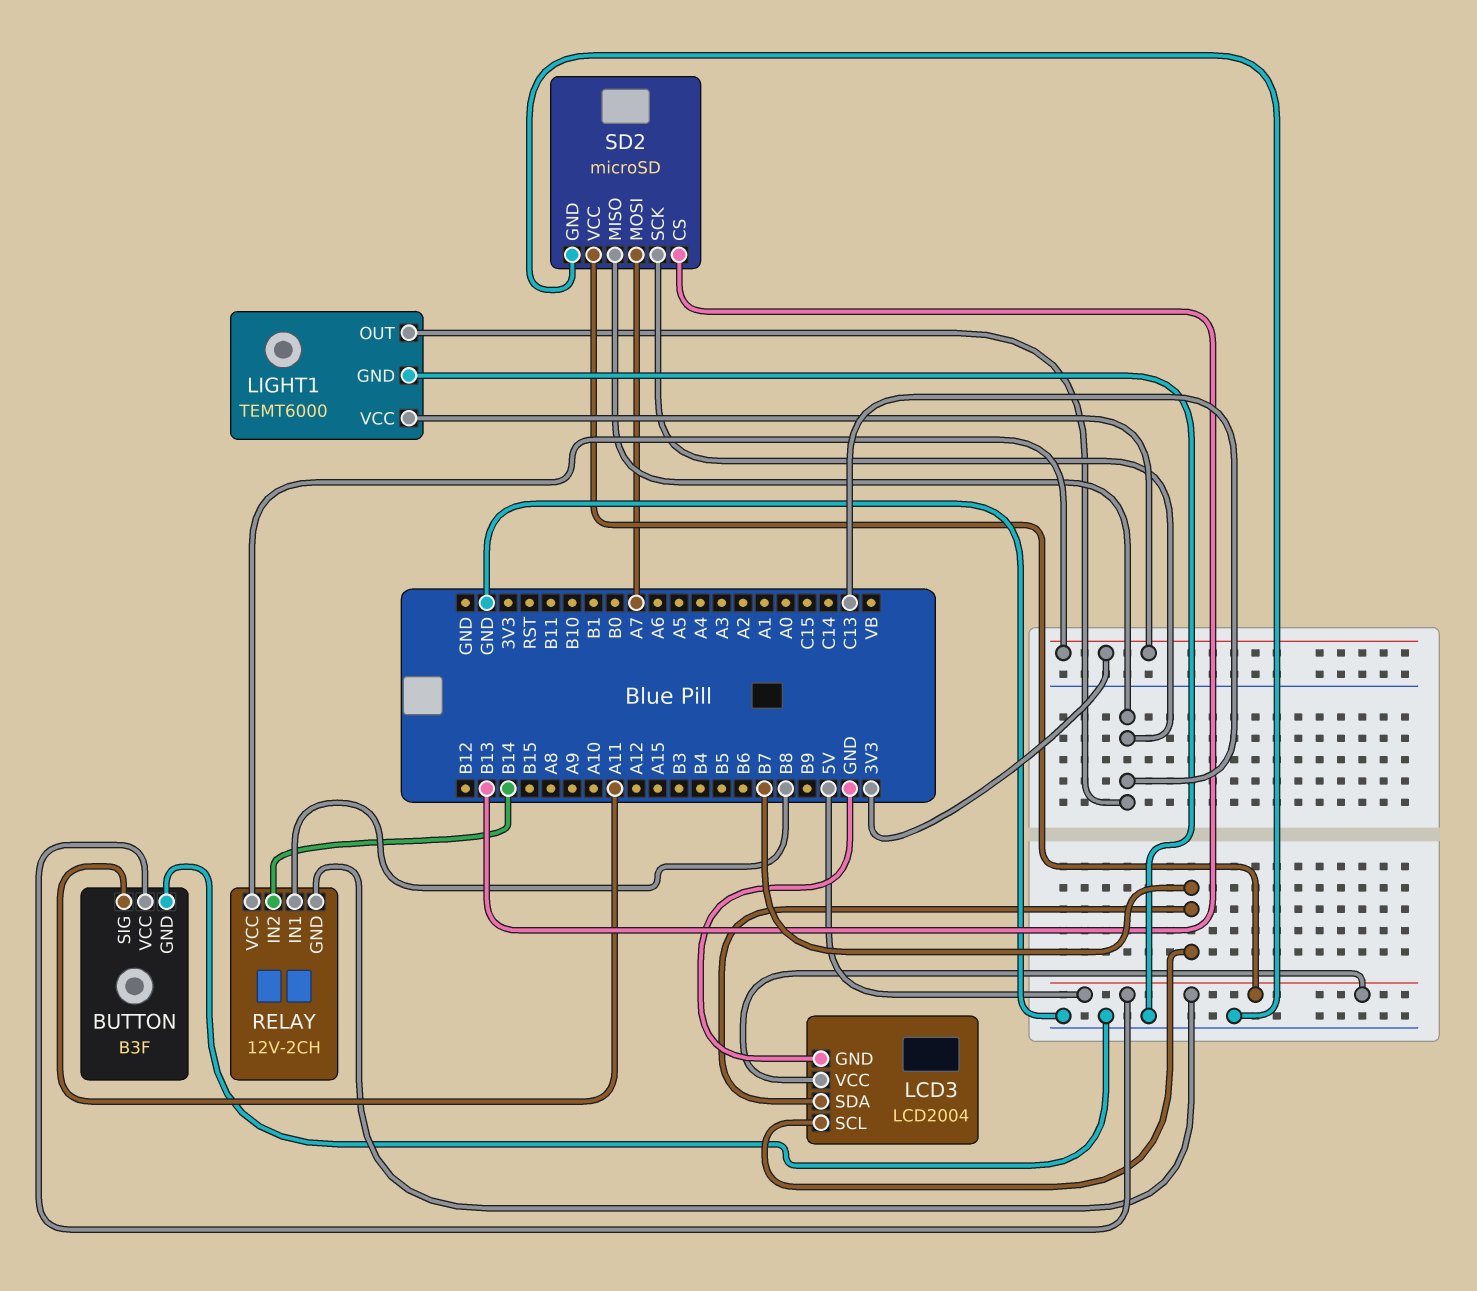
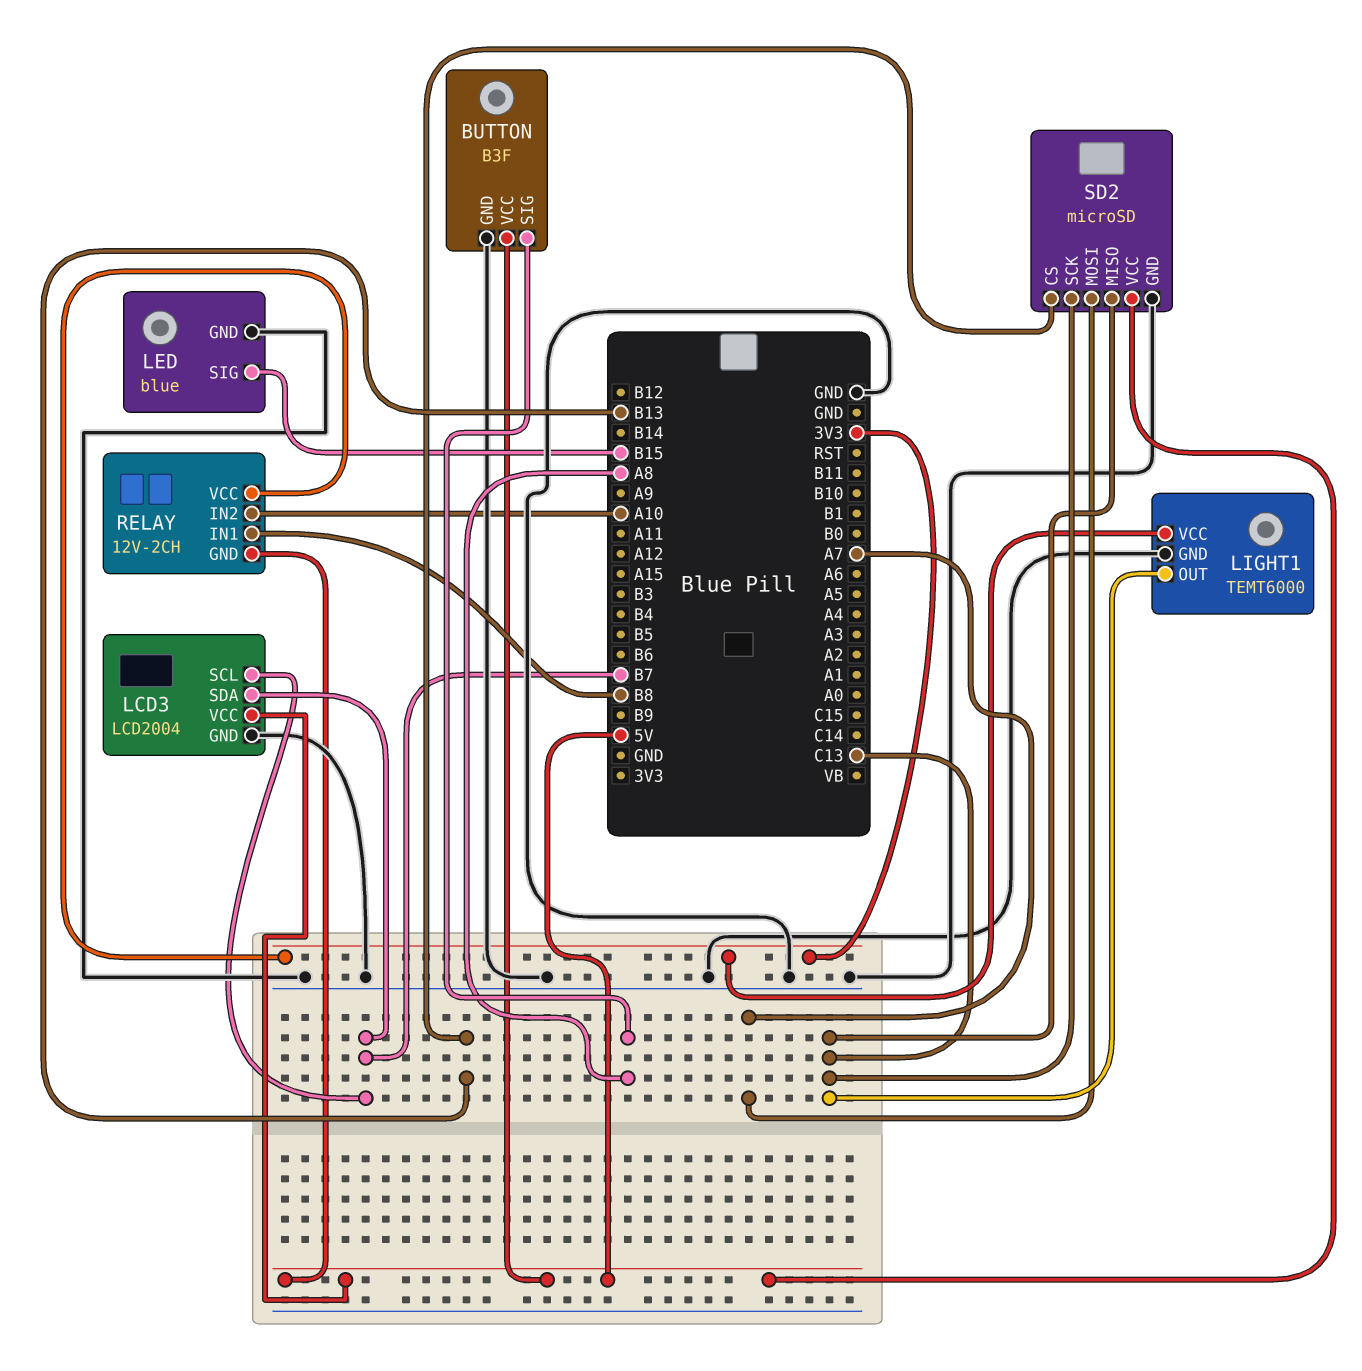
BUTTON pin SIG: A11 -> A8
LED: none -> blue
LED pin GND: none -> GND
LED pin SIG: none -> B15
RELAY pin IN2: B14 -> A10

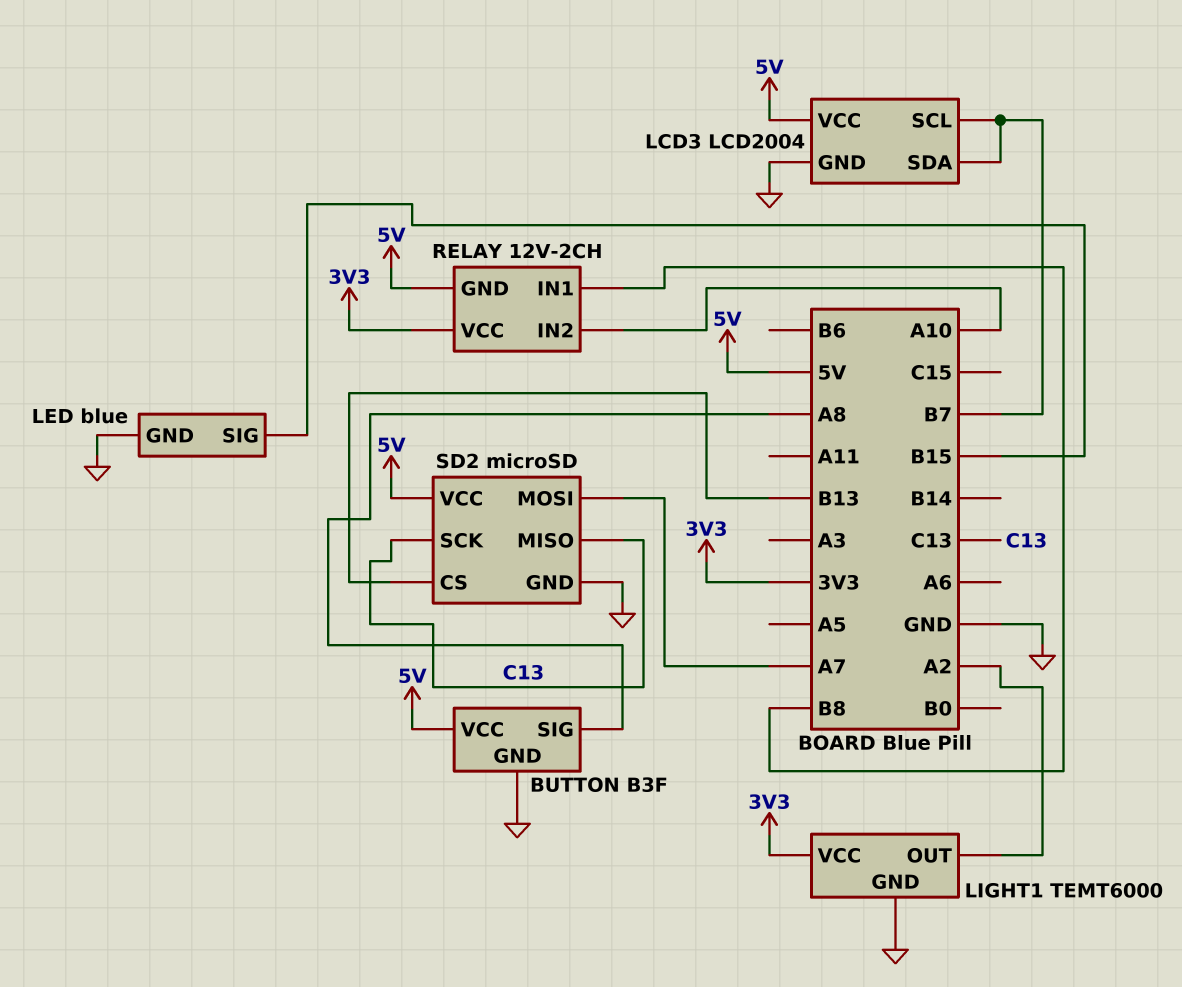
LIGHT1 pin OUT: C13 -> A2

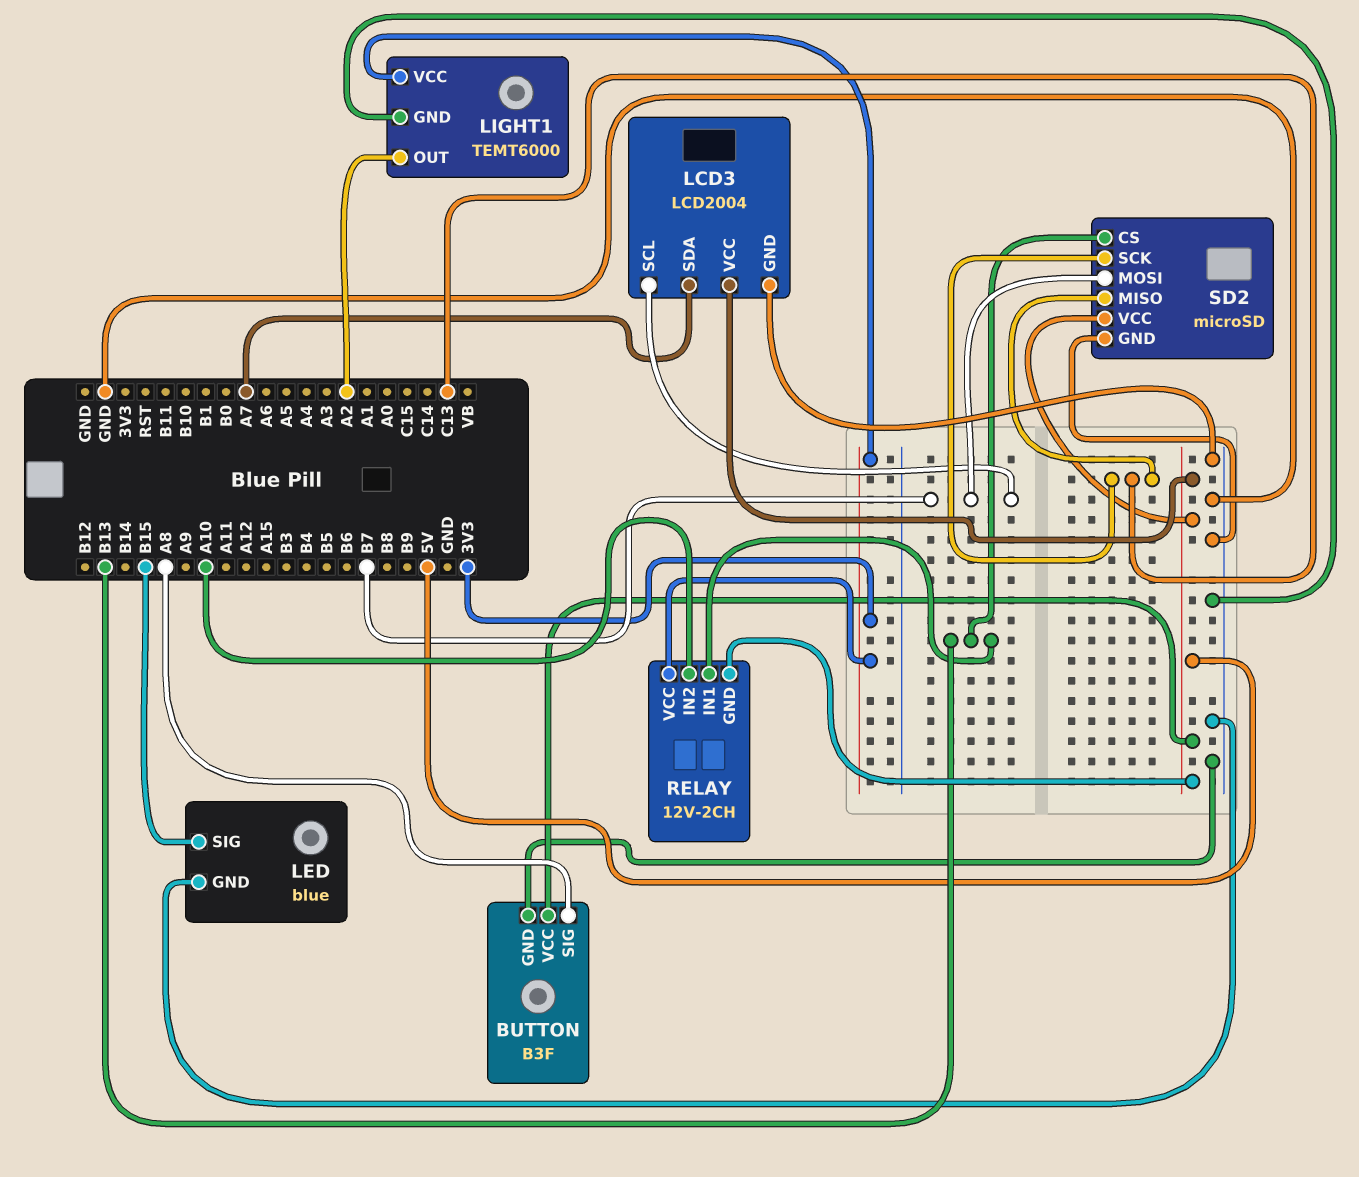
LCD3 pin SDA: B7 -> A7
RELAY pin IN1: B8 -> B13
SD2 pin MOSI: A7 -> B7

